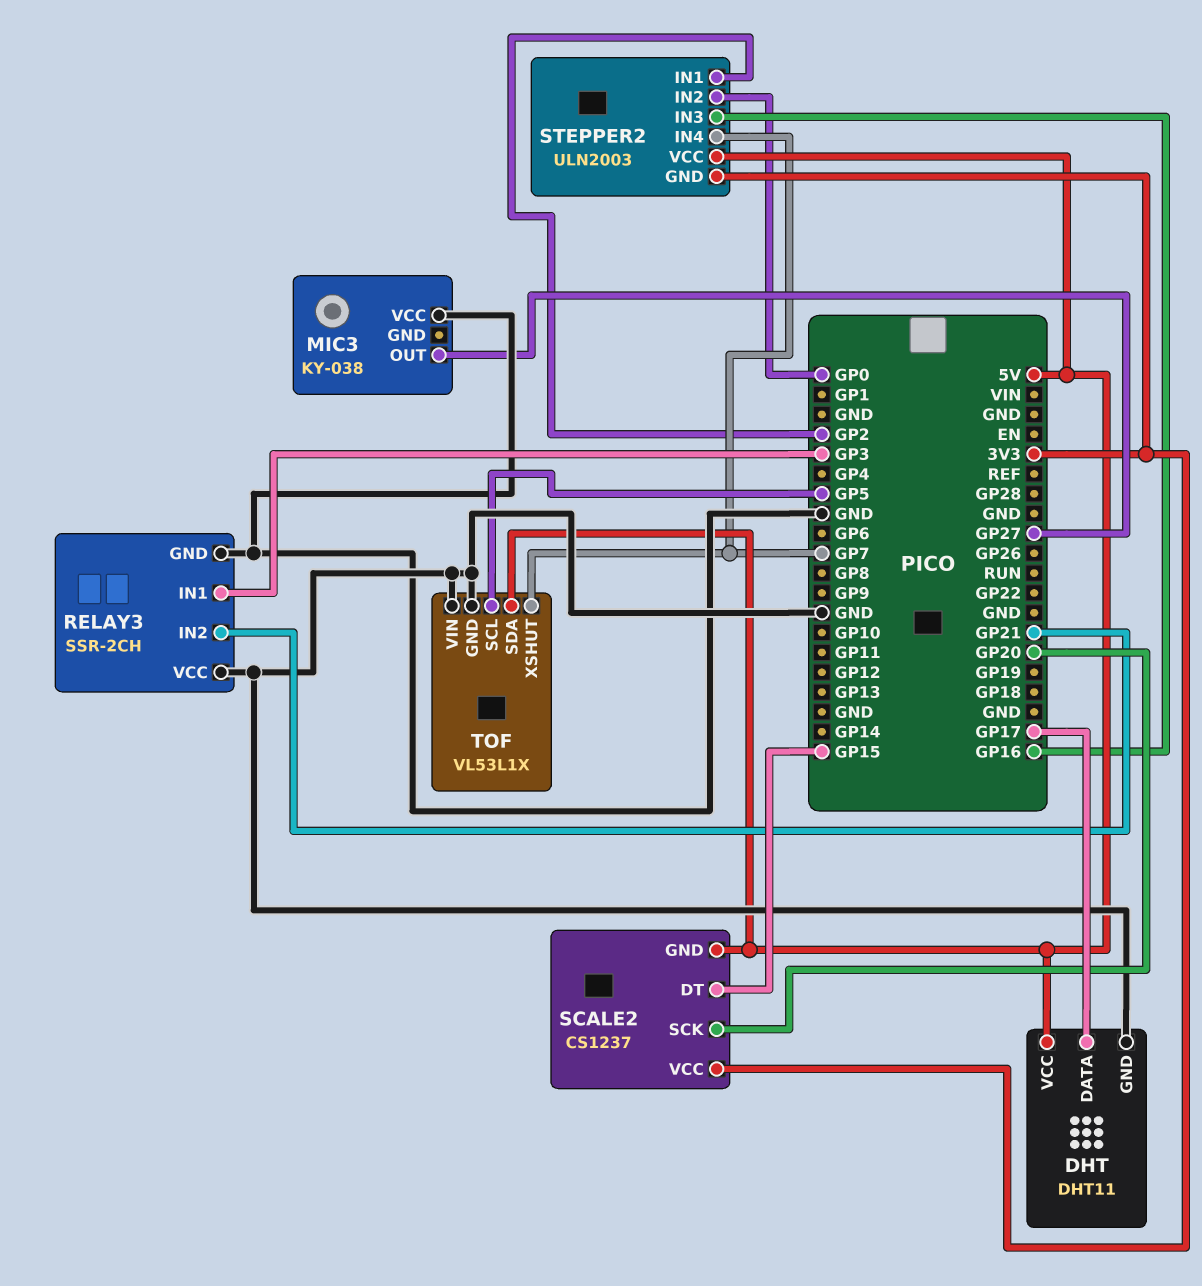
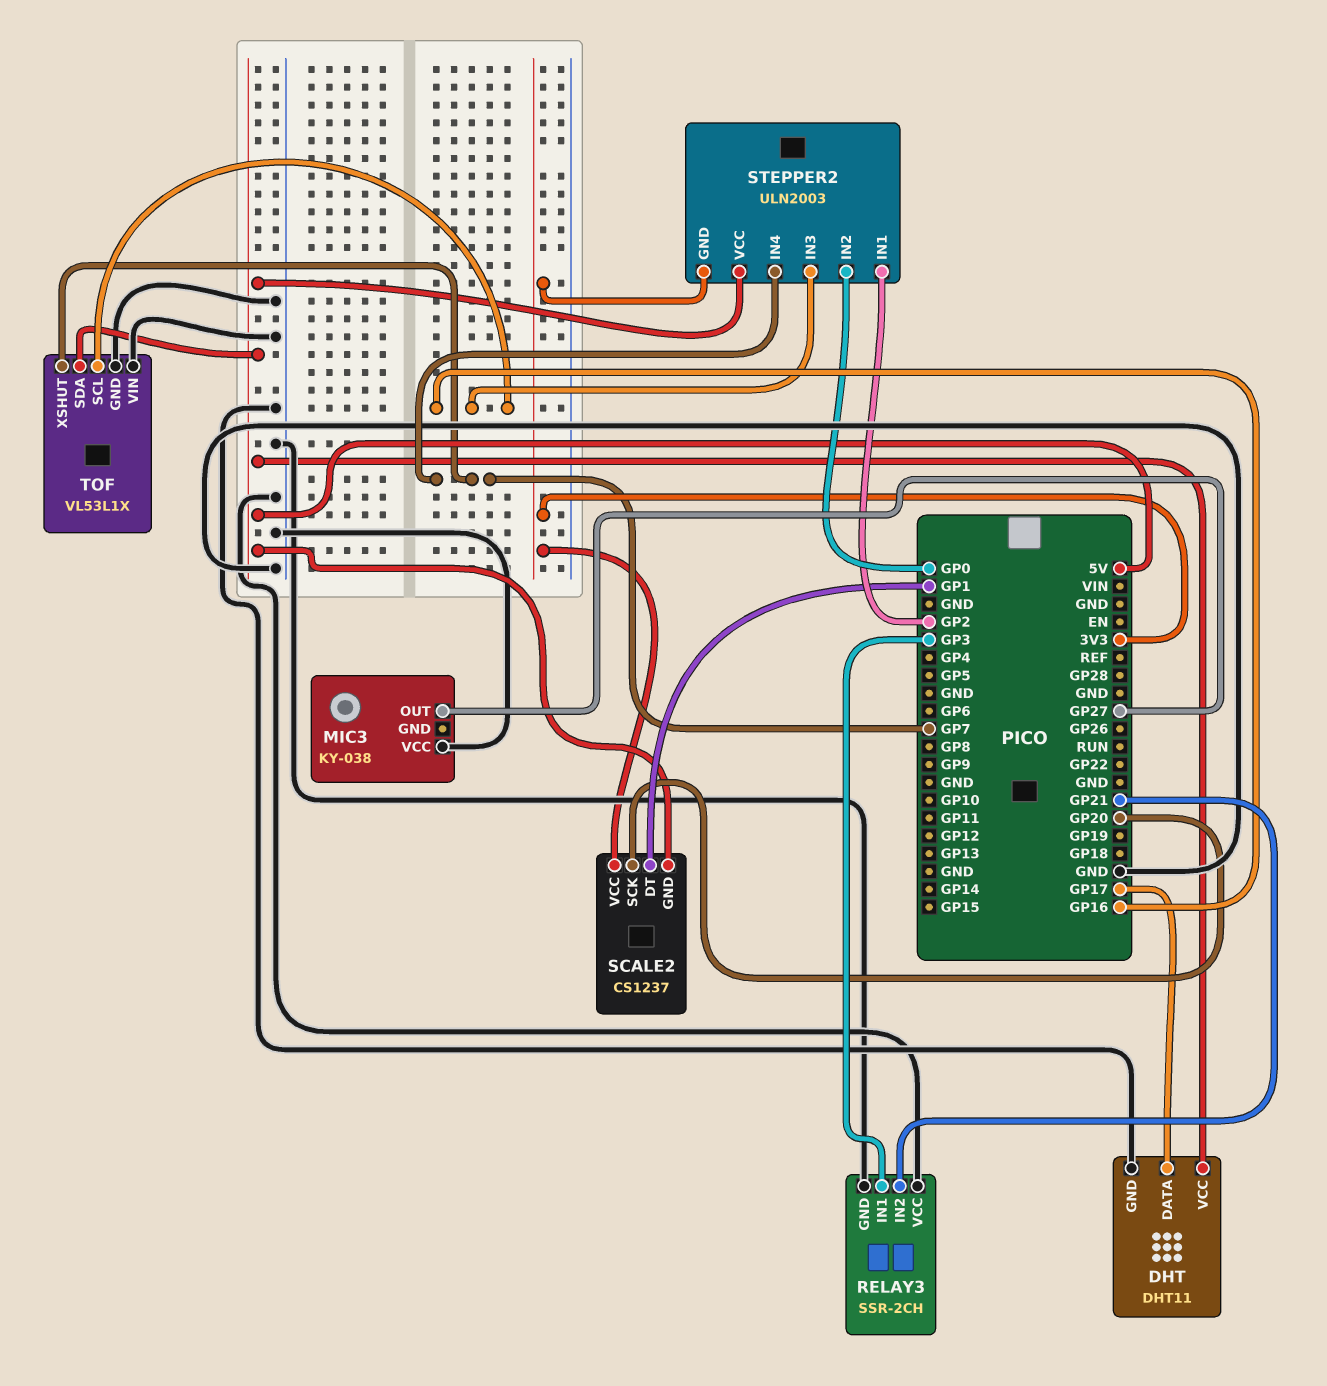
SCALE2 pin DT: GP15 -> GP1
TOF pin SCL: GP5 -> GP16

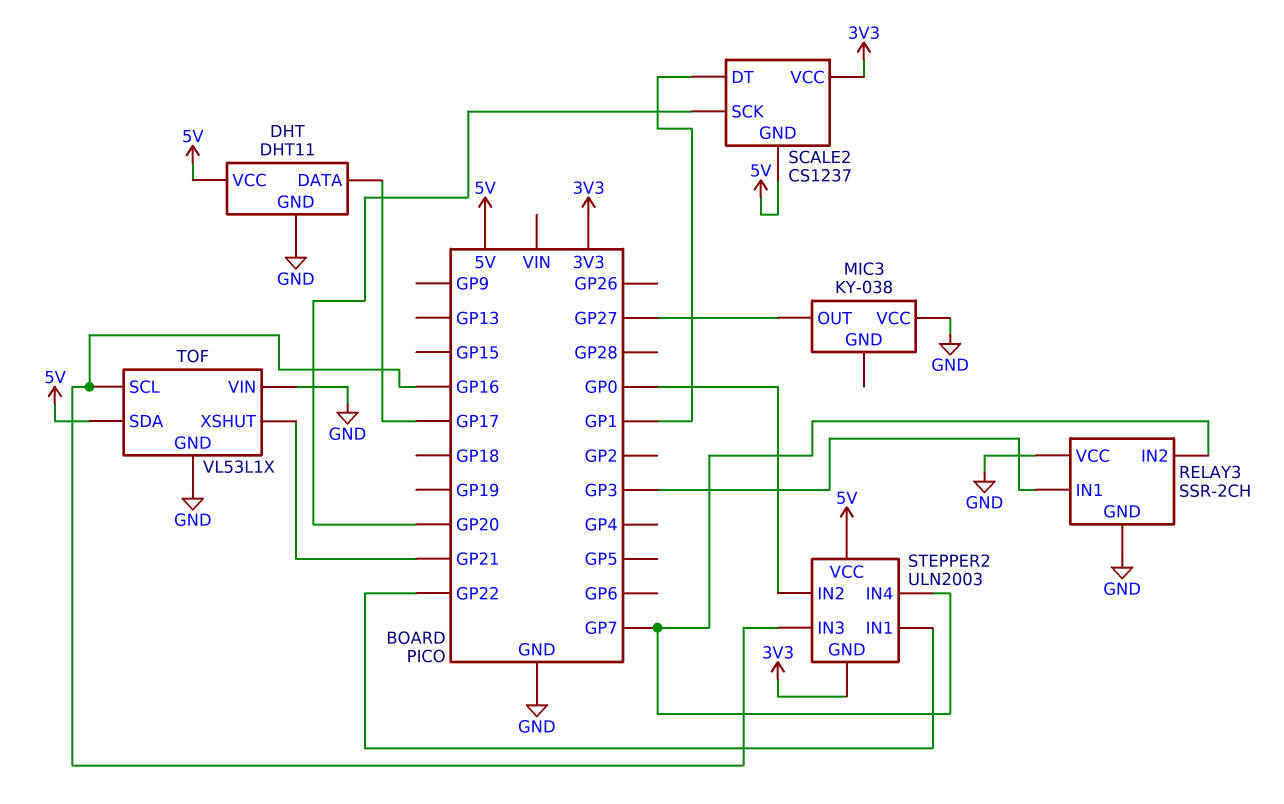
RELAY3 pin IN2: GP21 -> GP7
STEPPER2 pin IN1: GP2 -> GP22
TOF pin XSHUT: GP7 -> GP21

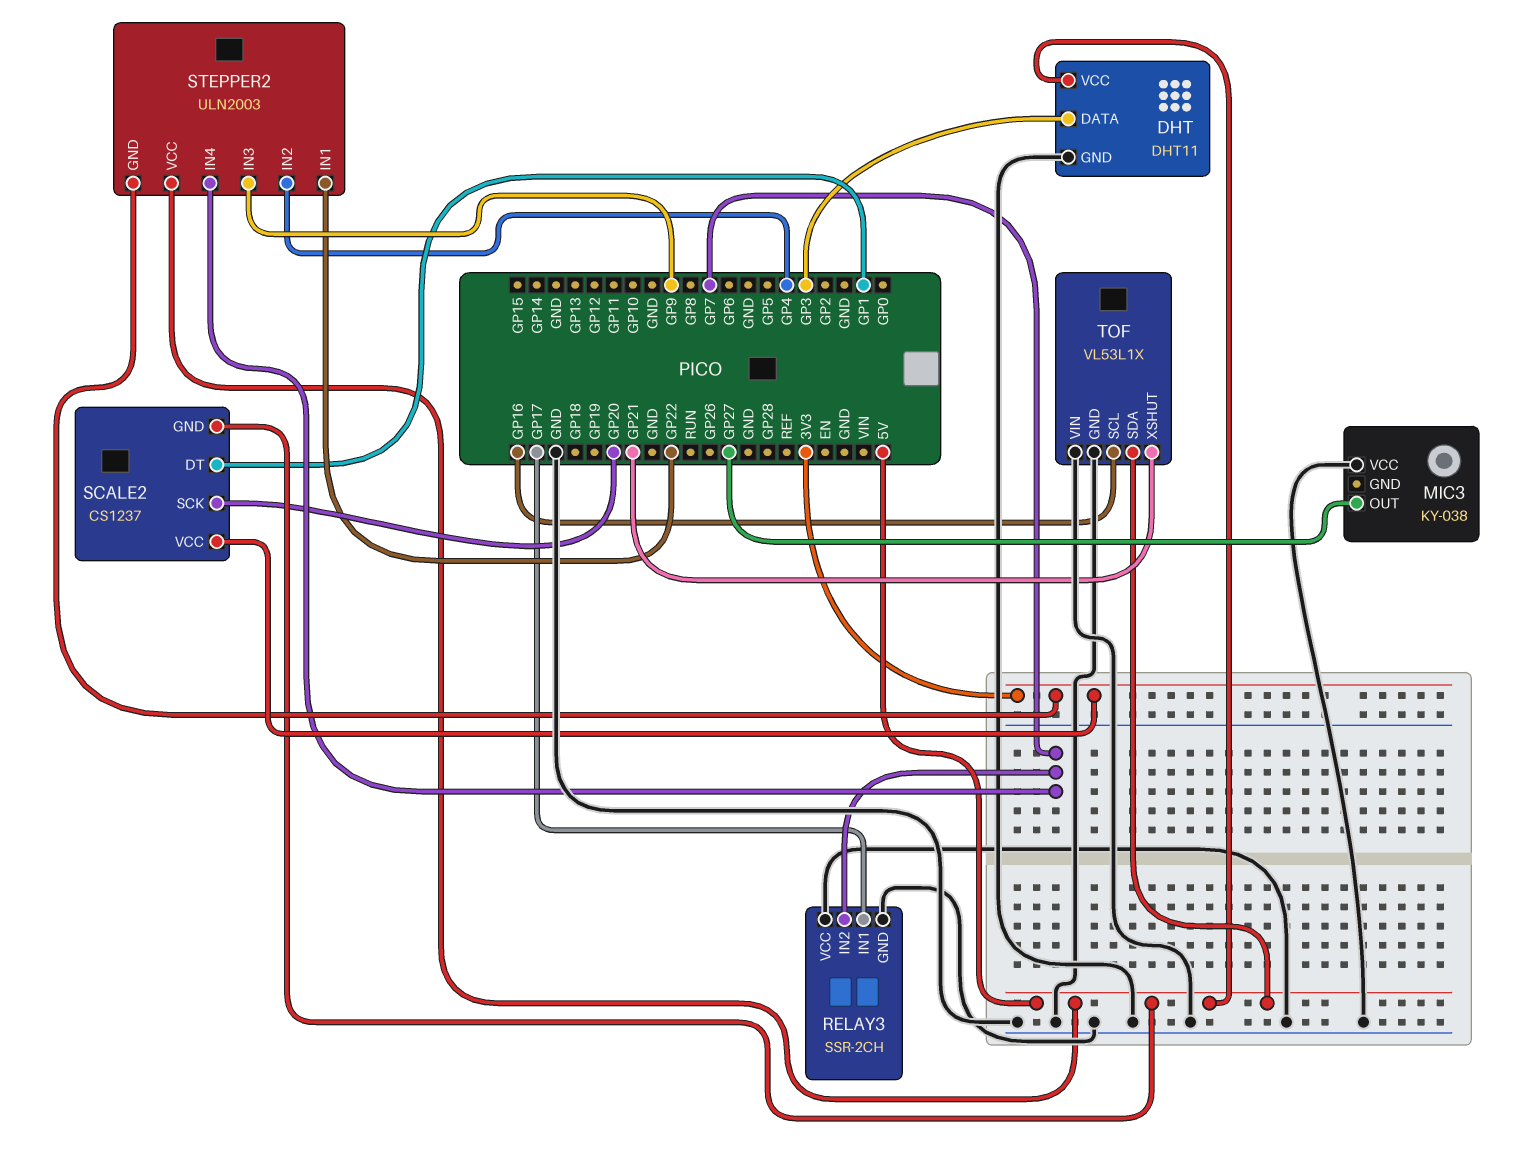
DHT pin DATA: GP17 -> GP3
RELAY3 pin IN1: GP3 -> GP17
STEPPER2 pin IN2: GP0 -> GP4
STEPPER2 pin IN3: GP16 -> GP9

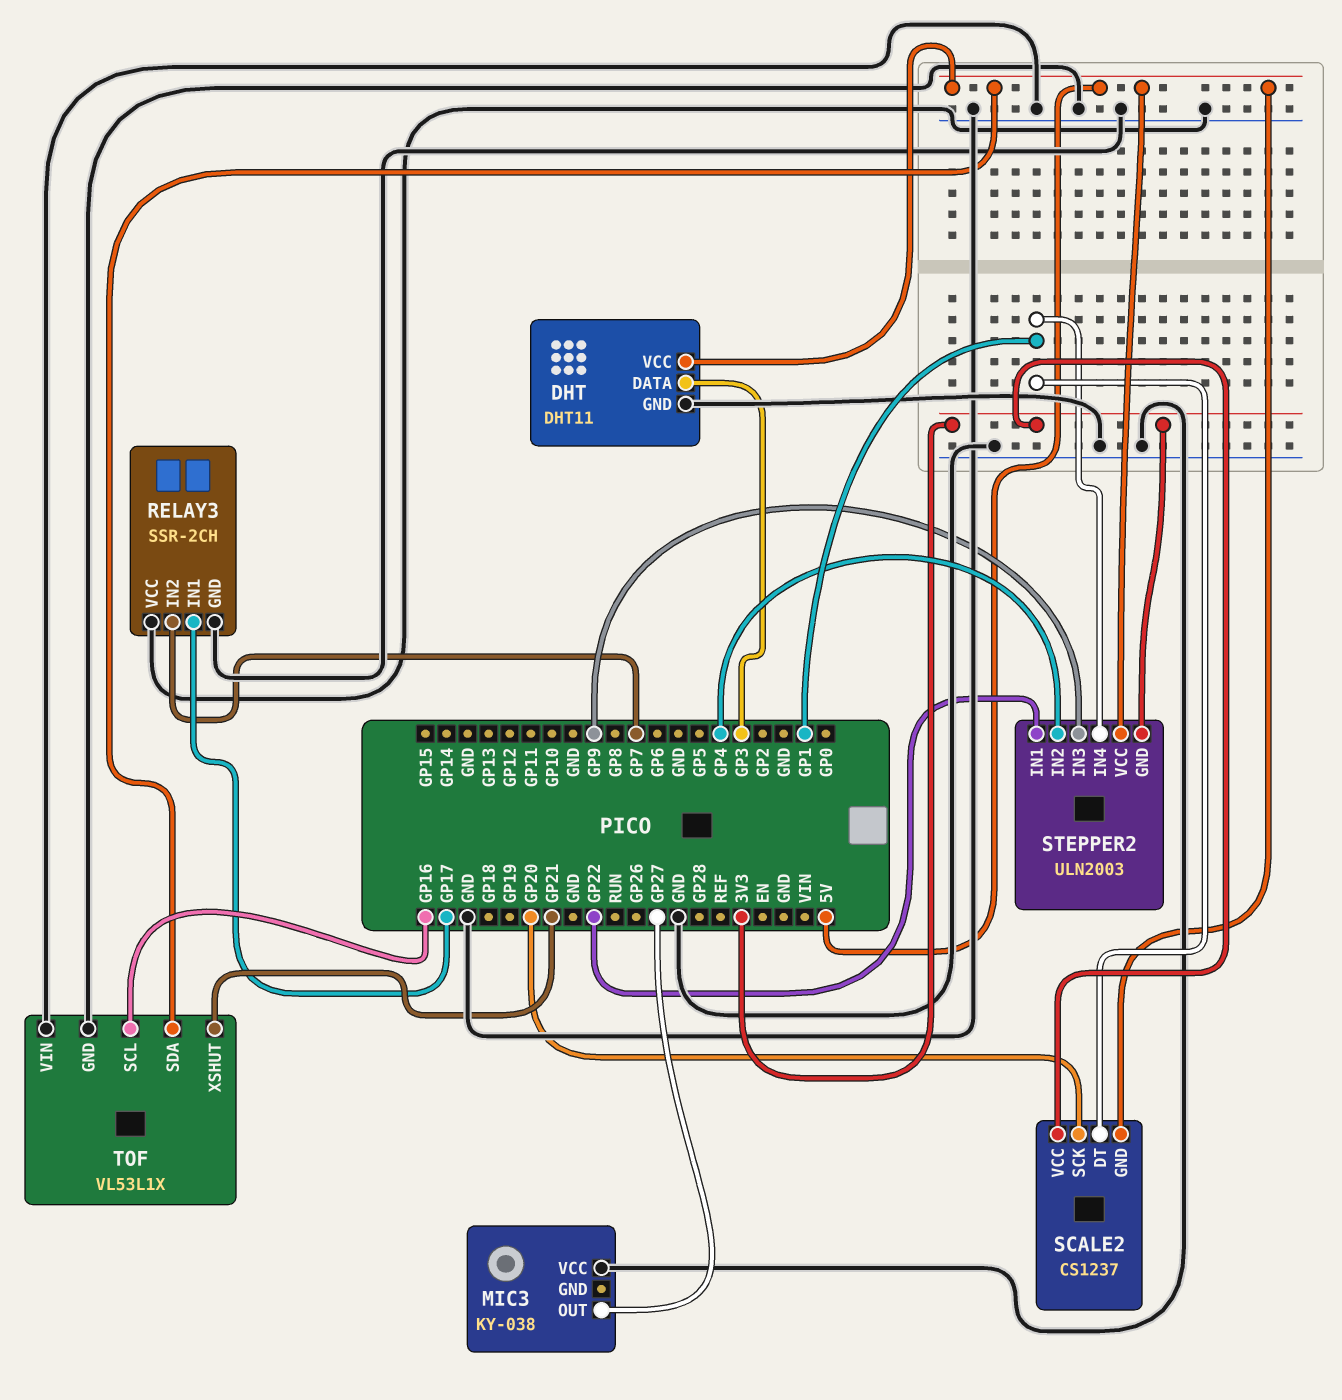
STEPPER2 pin IN4: GP7 -> GP1

